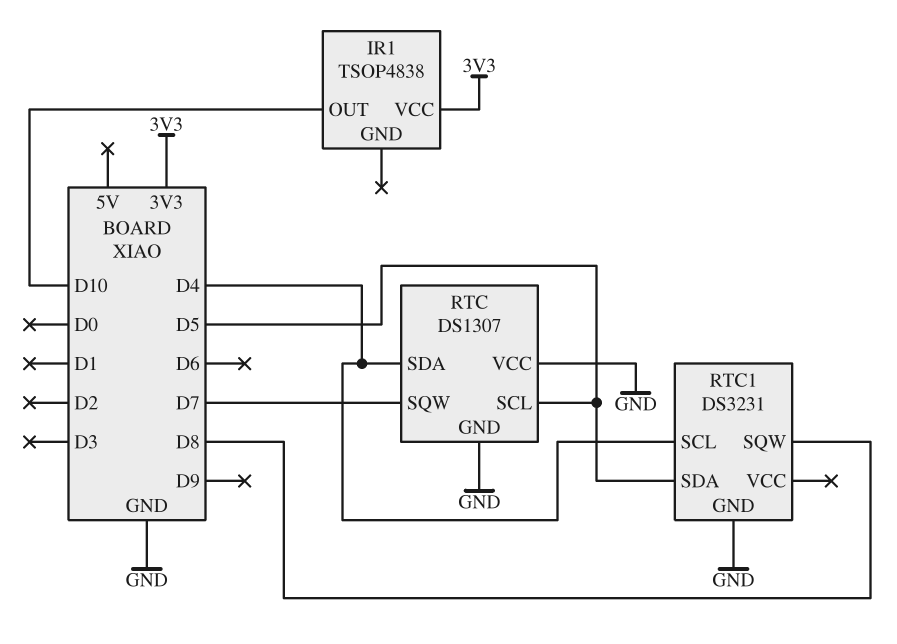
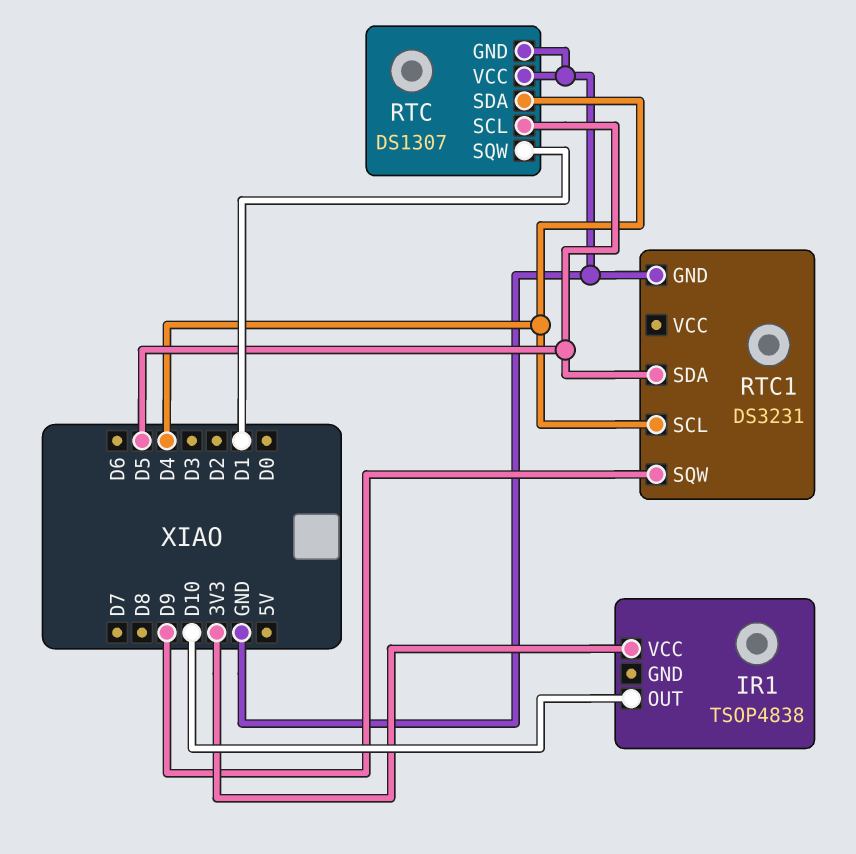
RTC pin SQW: D7 -> D1
RTC1 pin SQW: D8 -> D9

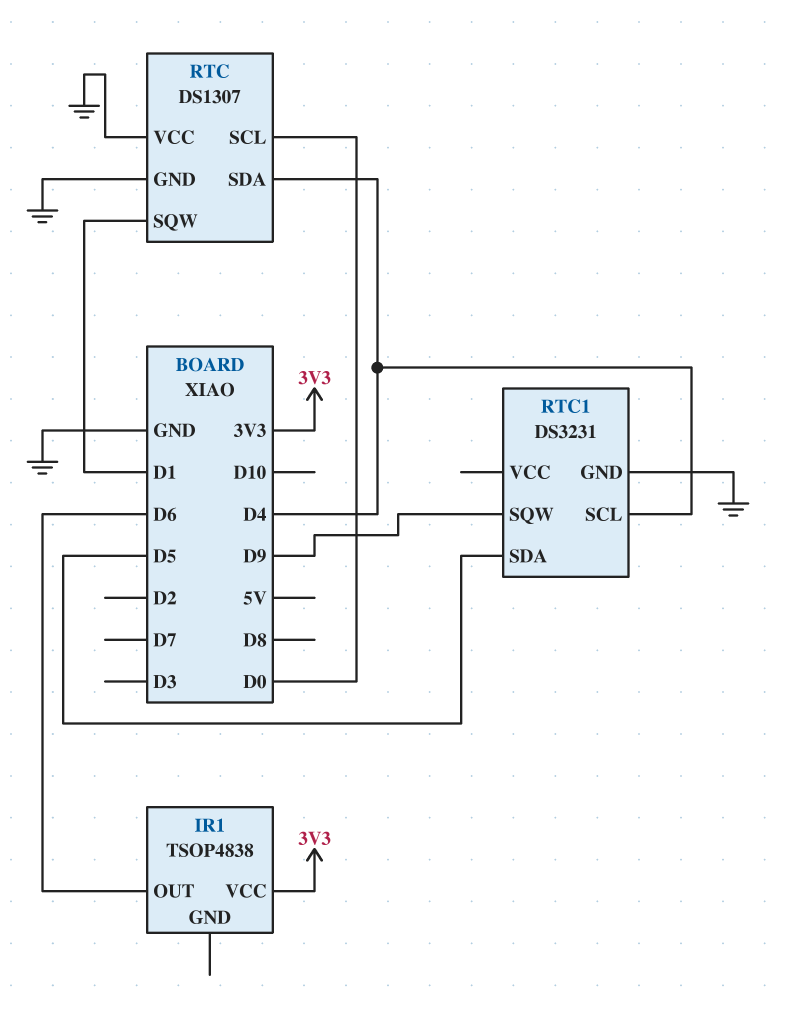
IR1 pin OUT: D10 -> D6
RTC pin SCL: D5 -> D0

